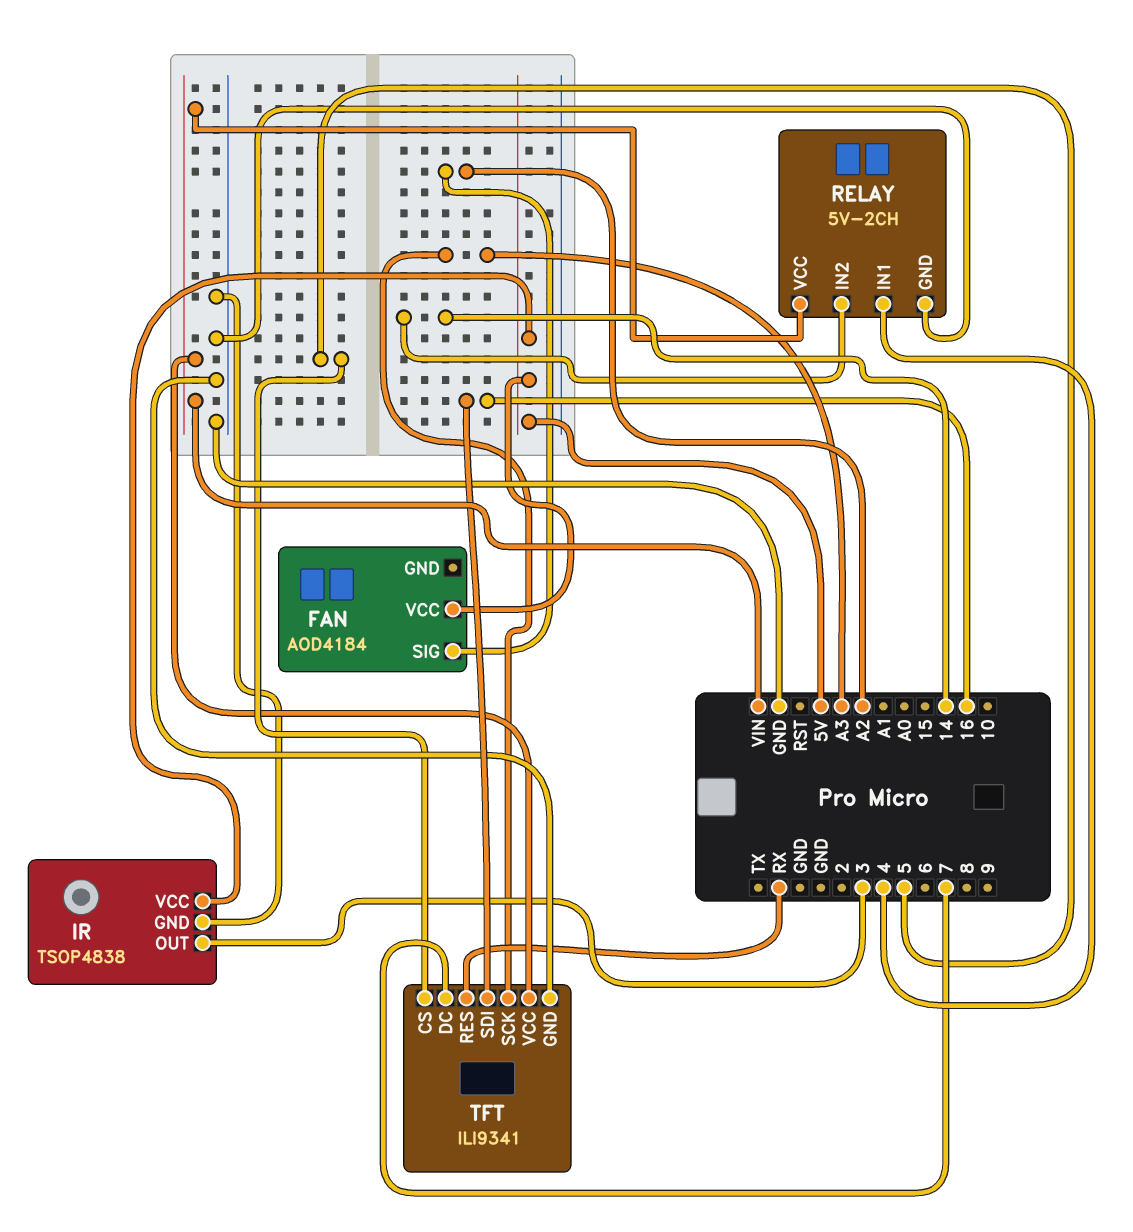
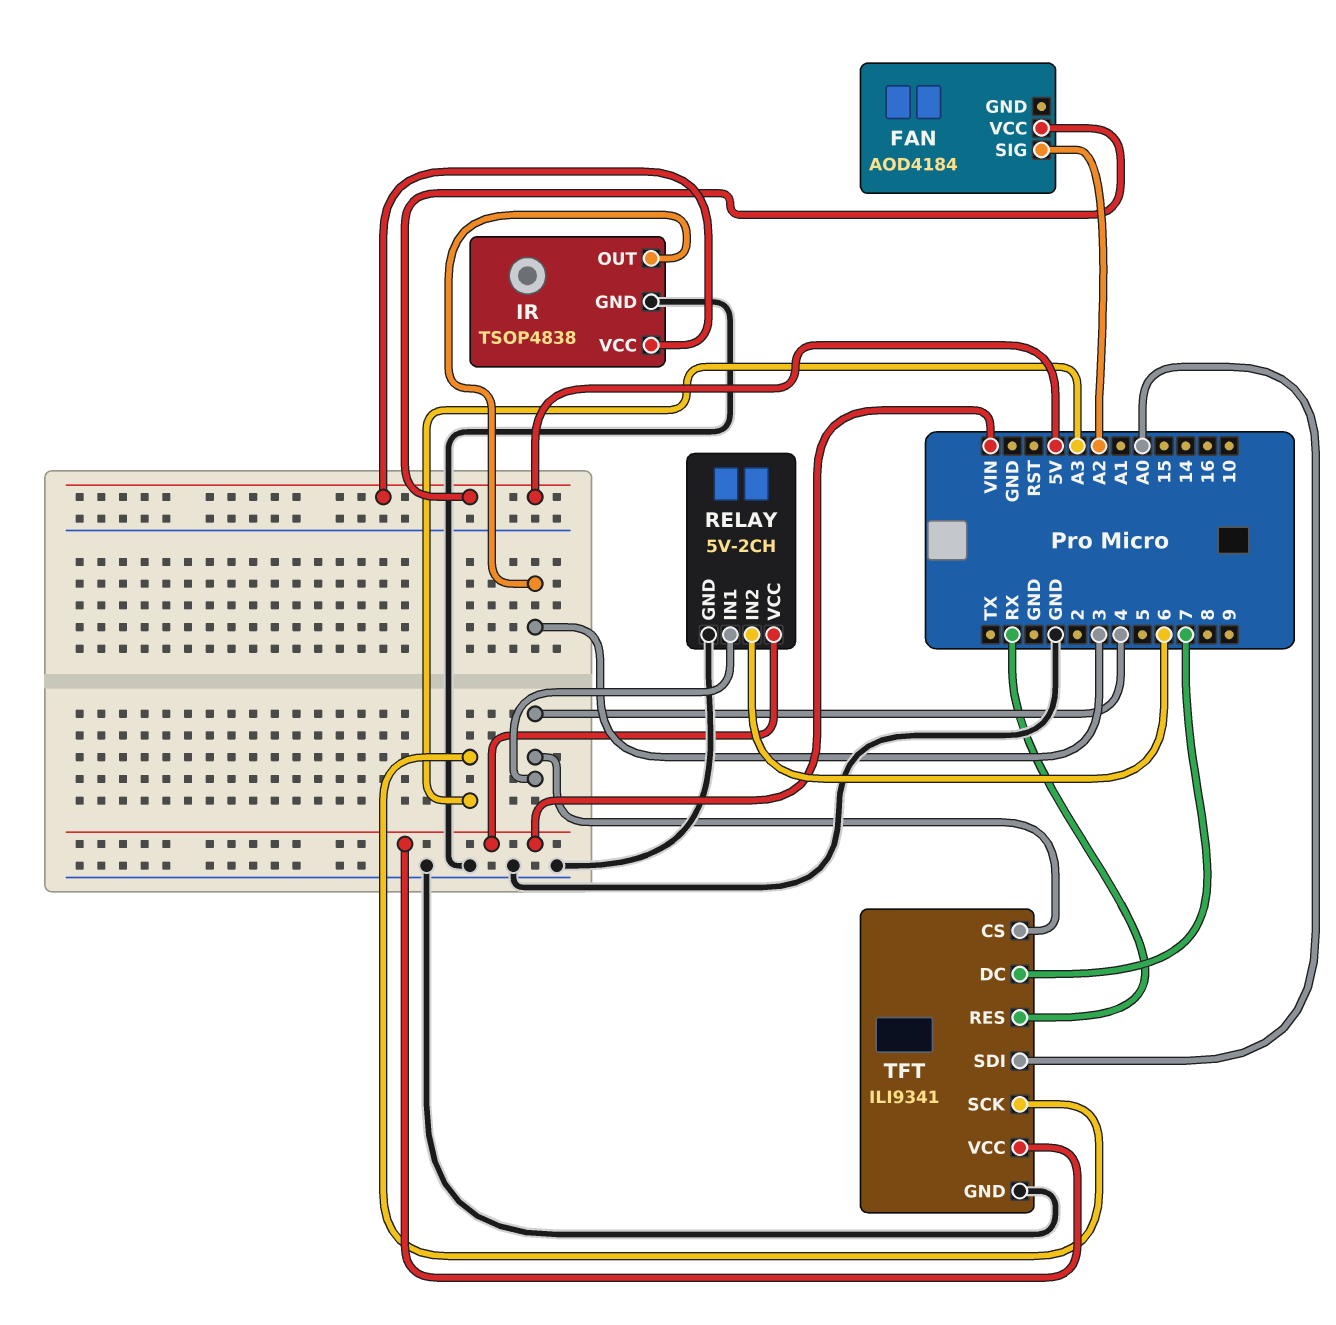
RELAY pin IN2: 14 -> 6
TFT pin CS: 5 -> 4
TFT pin SDI: 16 -> A0

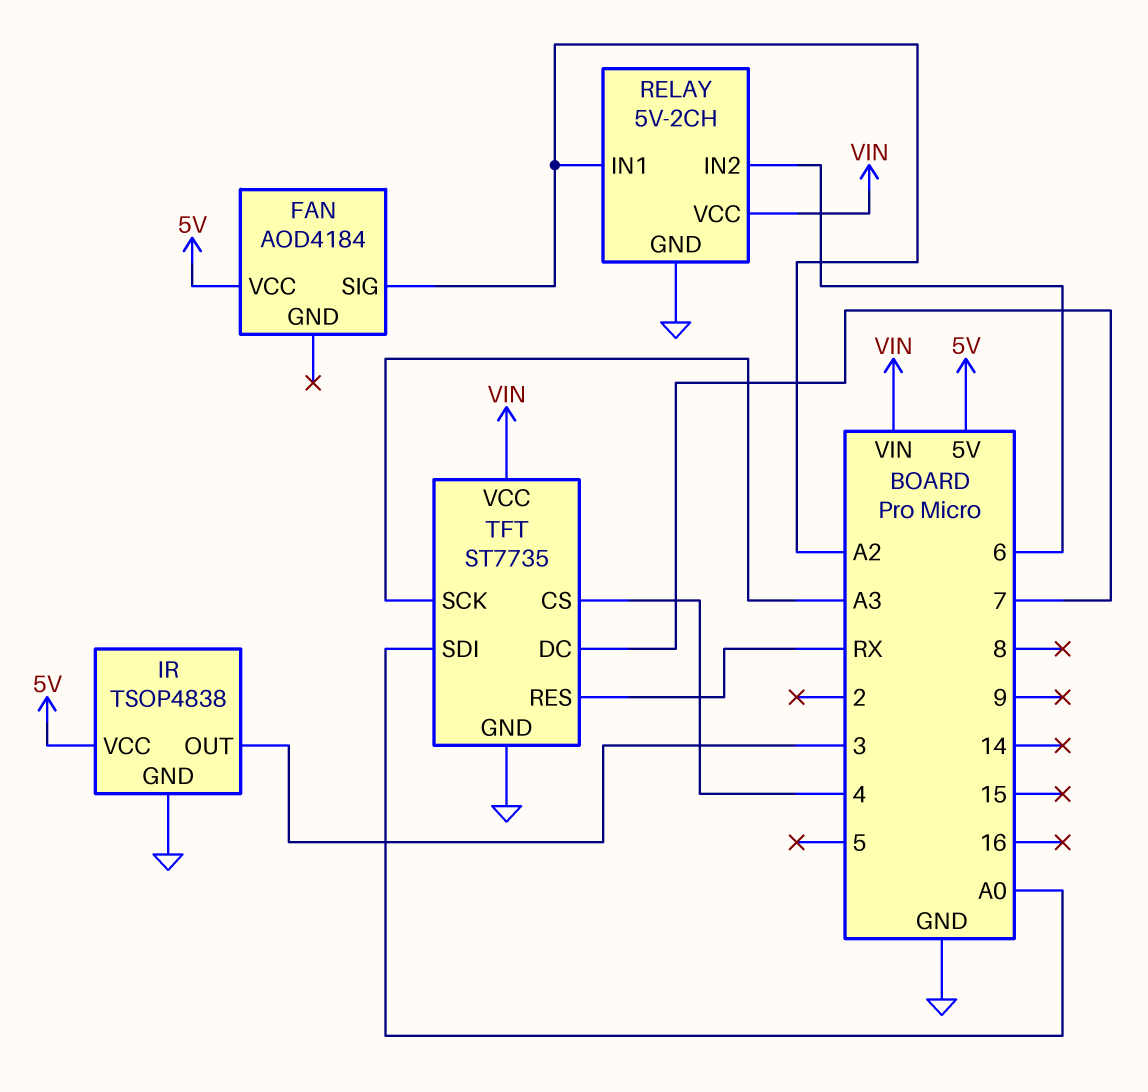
RELAY pin IN1: 4 -> A2
TFT: ILI9341 -> ST7735

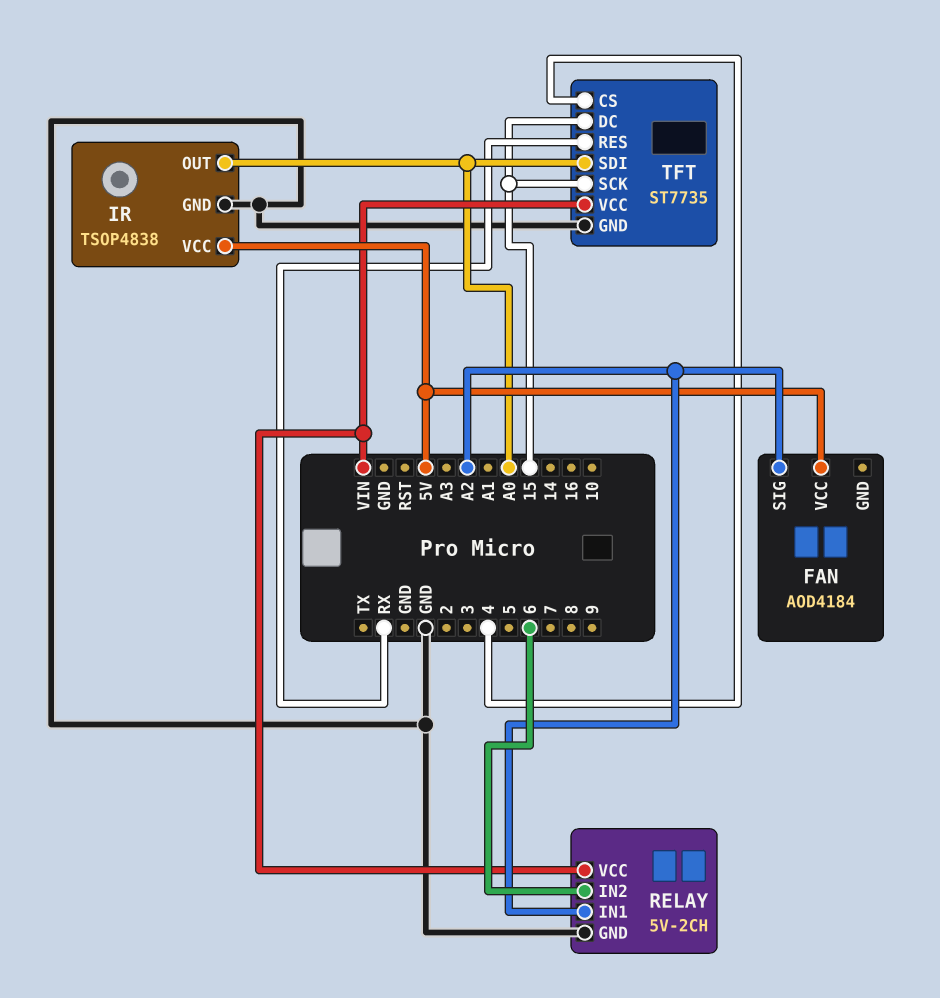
IR pin OUT: 3 -> A0
TFT pin DC: 7 -> 15
TFT pin SCK: A3 -> 15

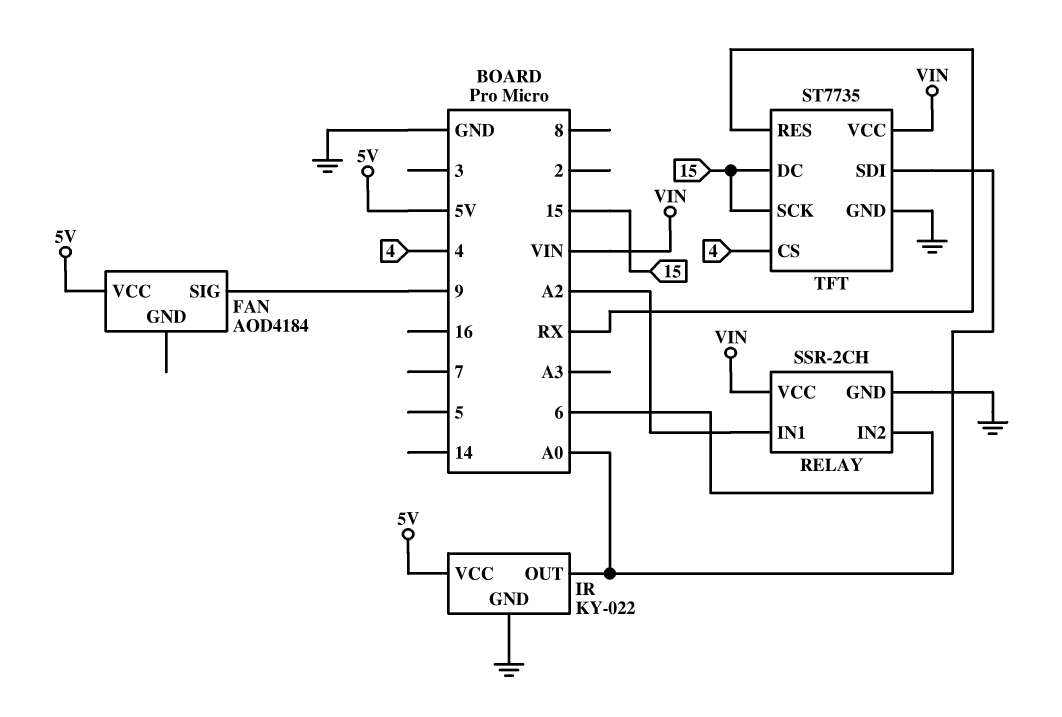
FAN pin SIG: A2 -> 9
IR: TSOP4838 -> KY-022
RELAY: 5V-2CH -> SSR-2CH

